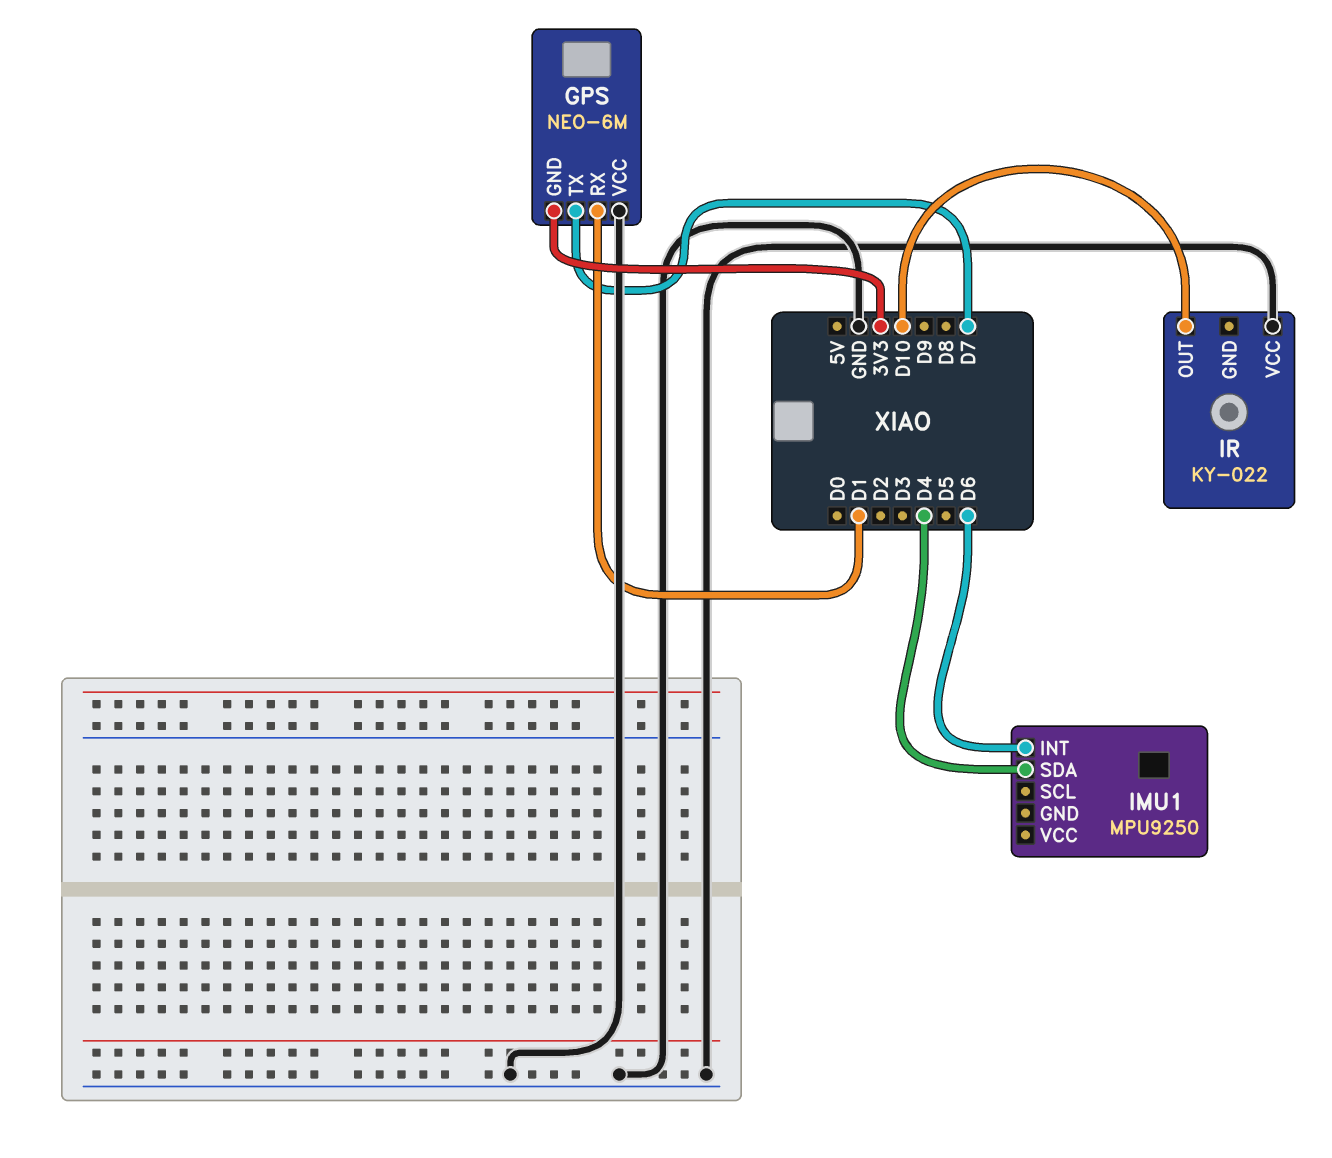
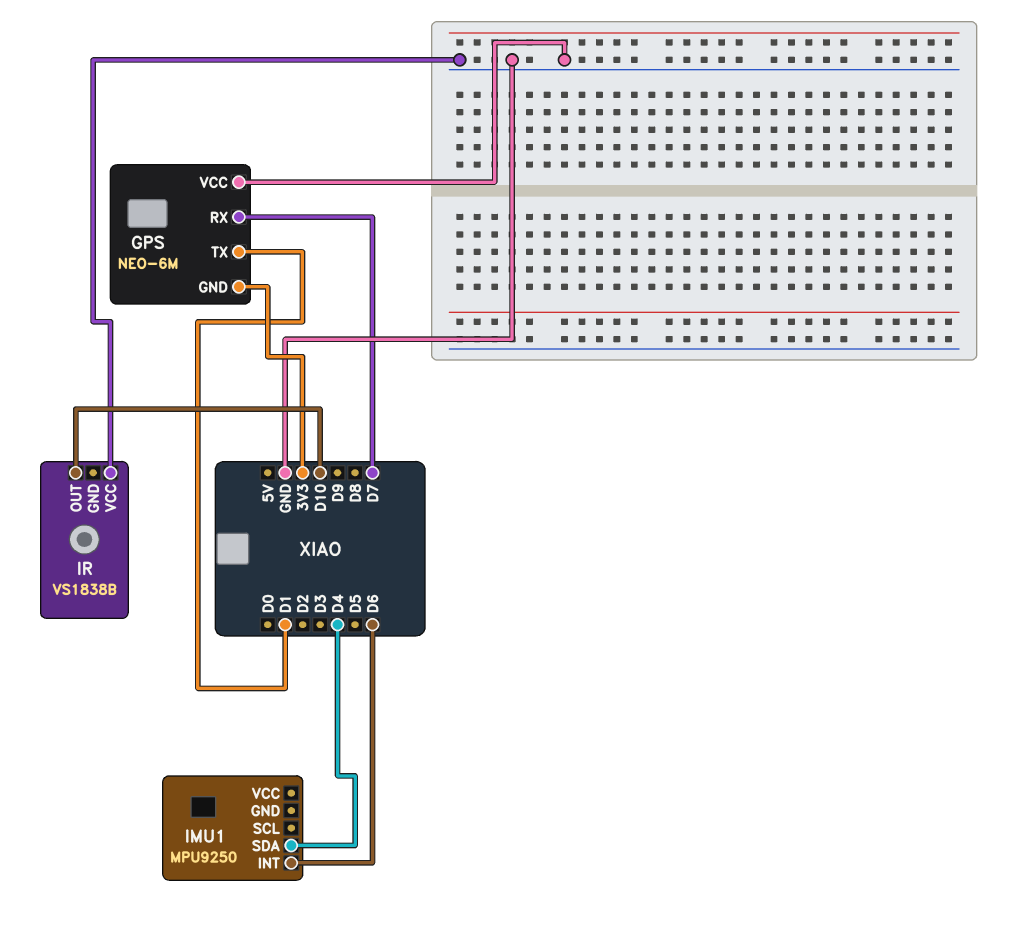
GPS pin RX: D1 -> D7
GPS pin TX: D7 -> D1
IR: KY-022 -> VS1838B

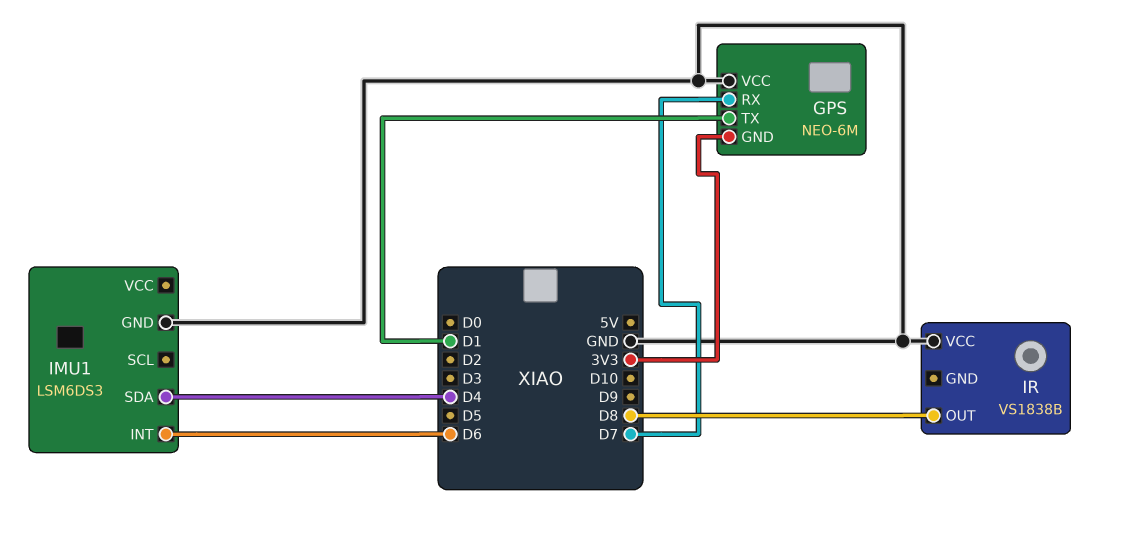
IMU1: MPU9250 -> LSM6DS3
IMU1 pin GND: none -> GND
IR pin OUT: D10 -> D8

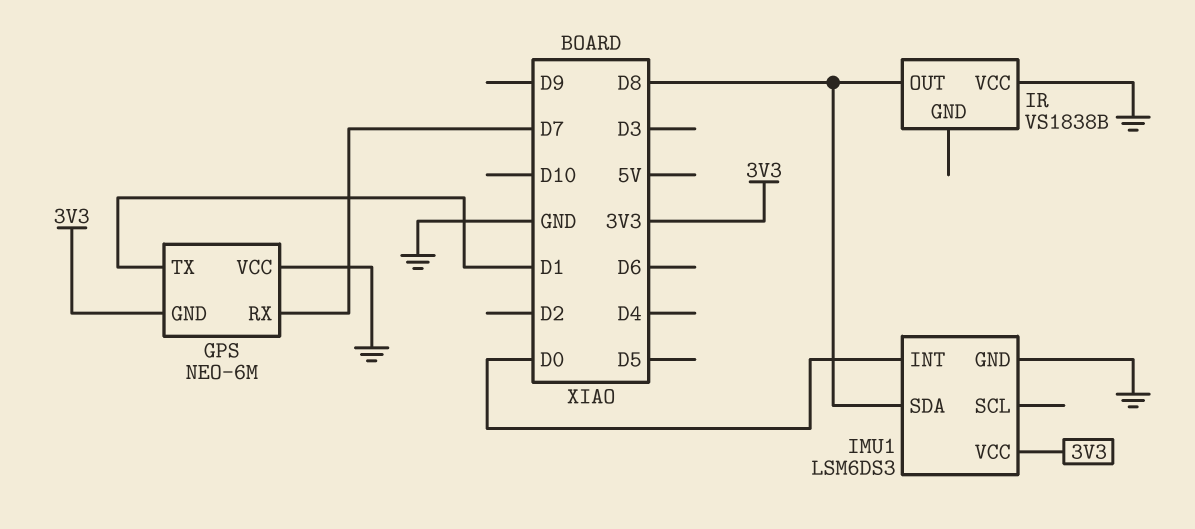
IMU1 pin INT: D6 -> D0
IMU1 pin SDA: D4 -> D8
IMU1 pin VCC: none -> 3V3

